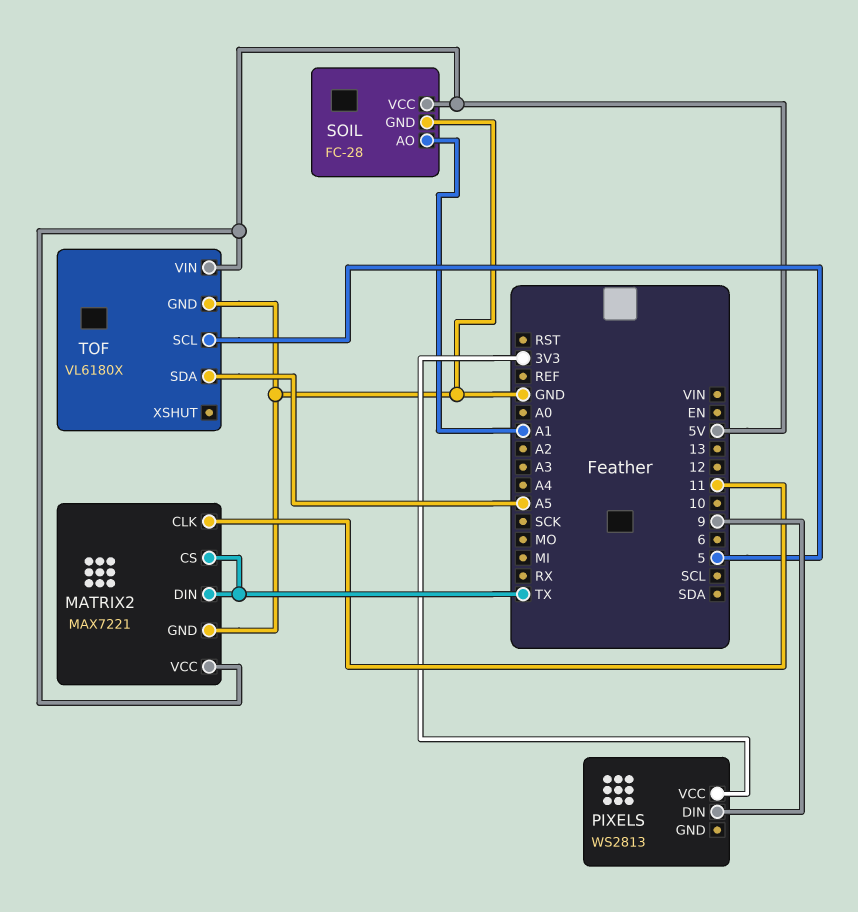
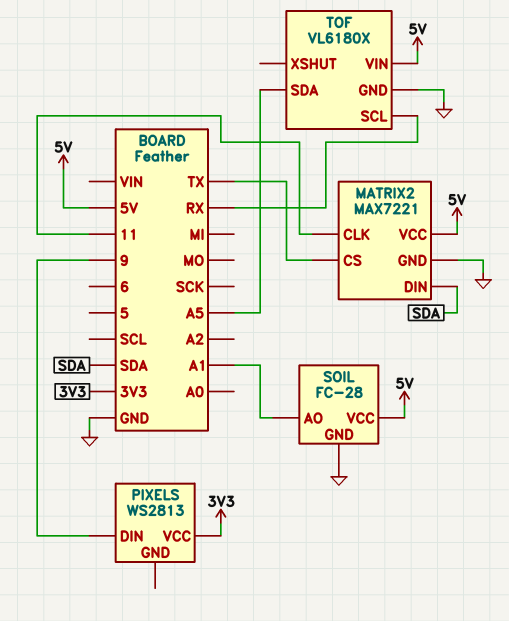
MATRIX2 pin DIN: TX -> SDA
TOF pin SCL: 5 -> RX

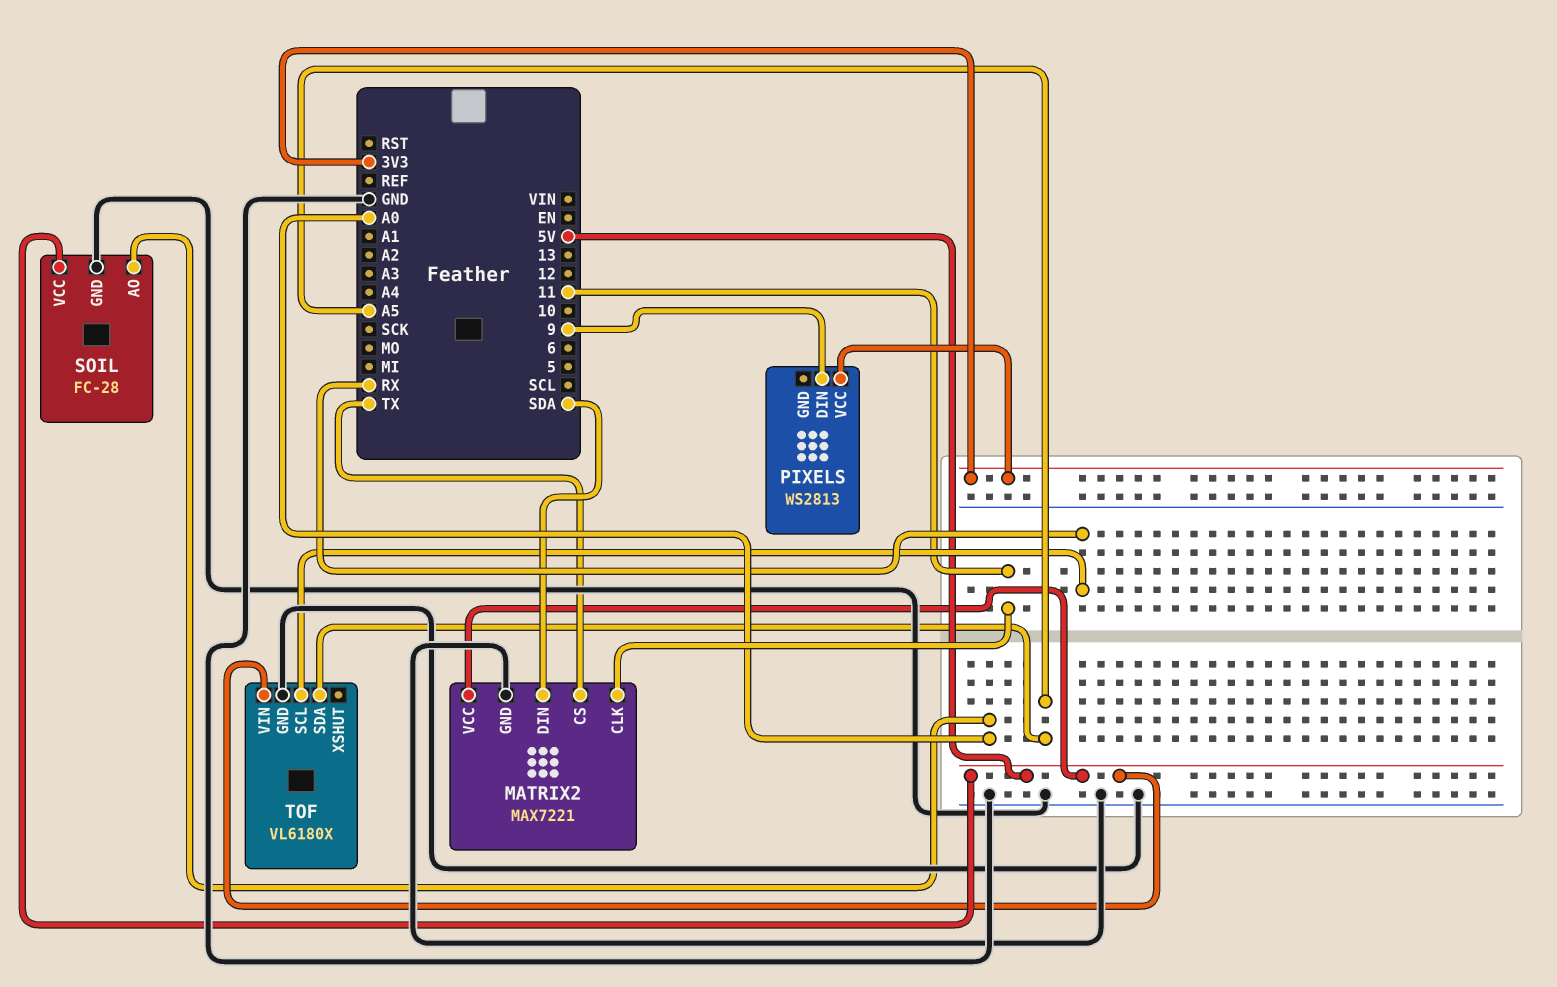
SOIL pin AO: A1 -> A0

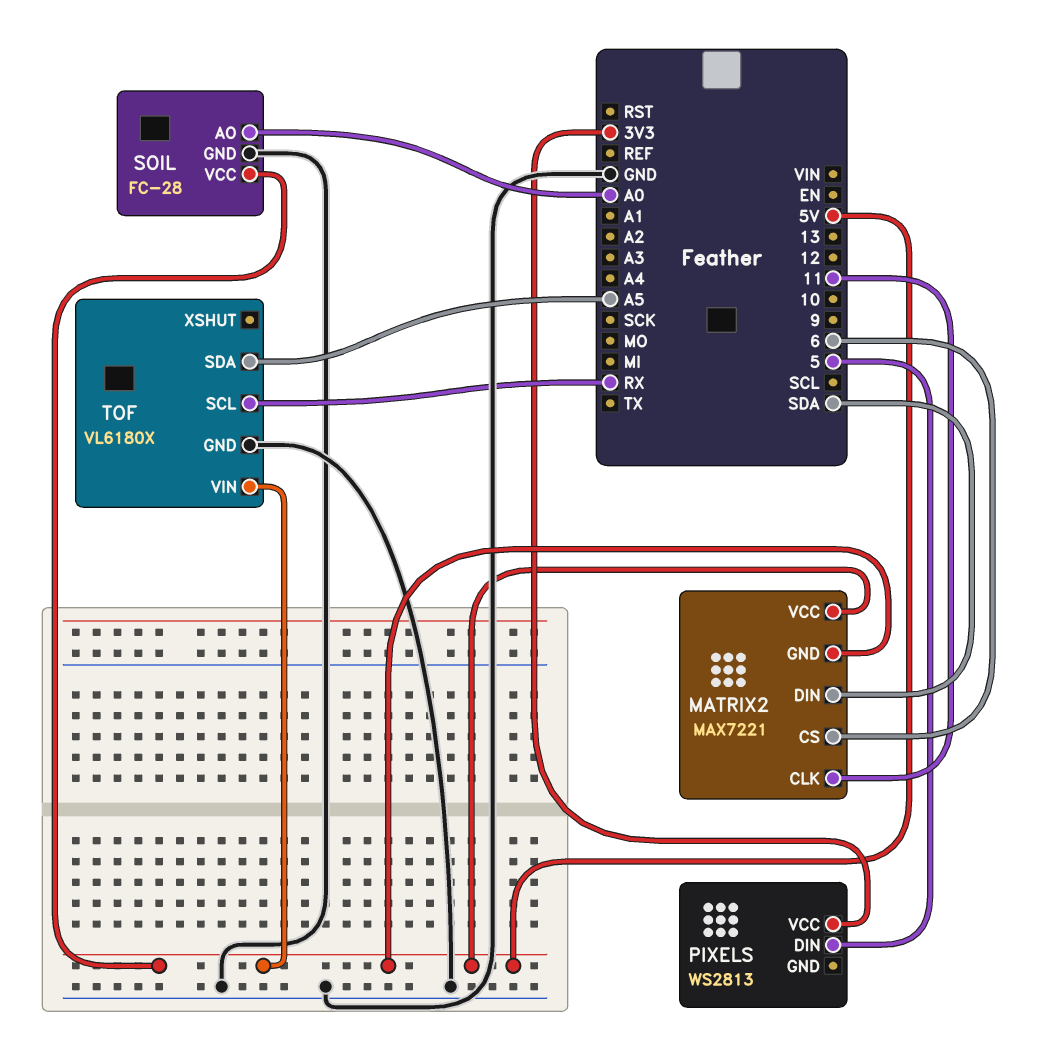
MATRIX2 pin CS: TX -> 6
MATRIX2 pin GND: GND -> 5V
PIXELS pin DIN: 9 -> 5

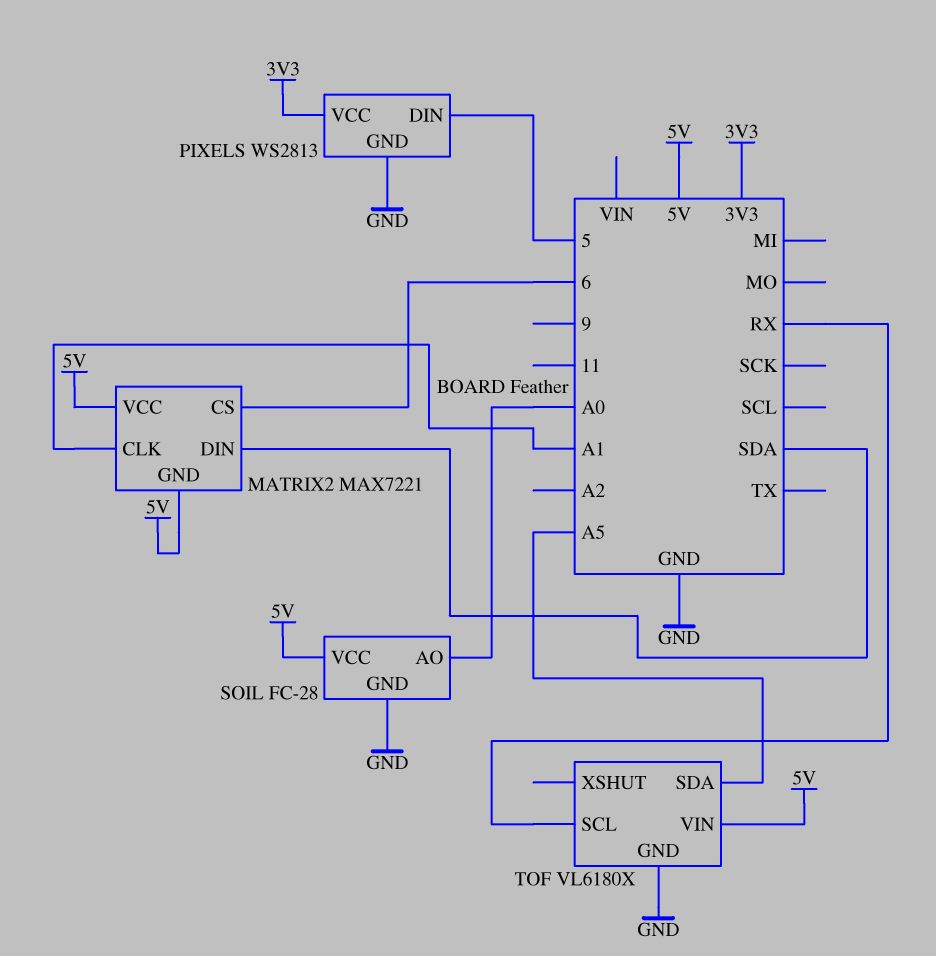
MATRIX2 pin CLK: 11 -> A1
PIXELS pin GND: none -> GND

